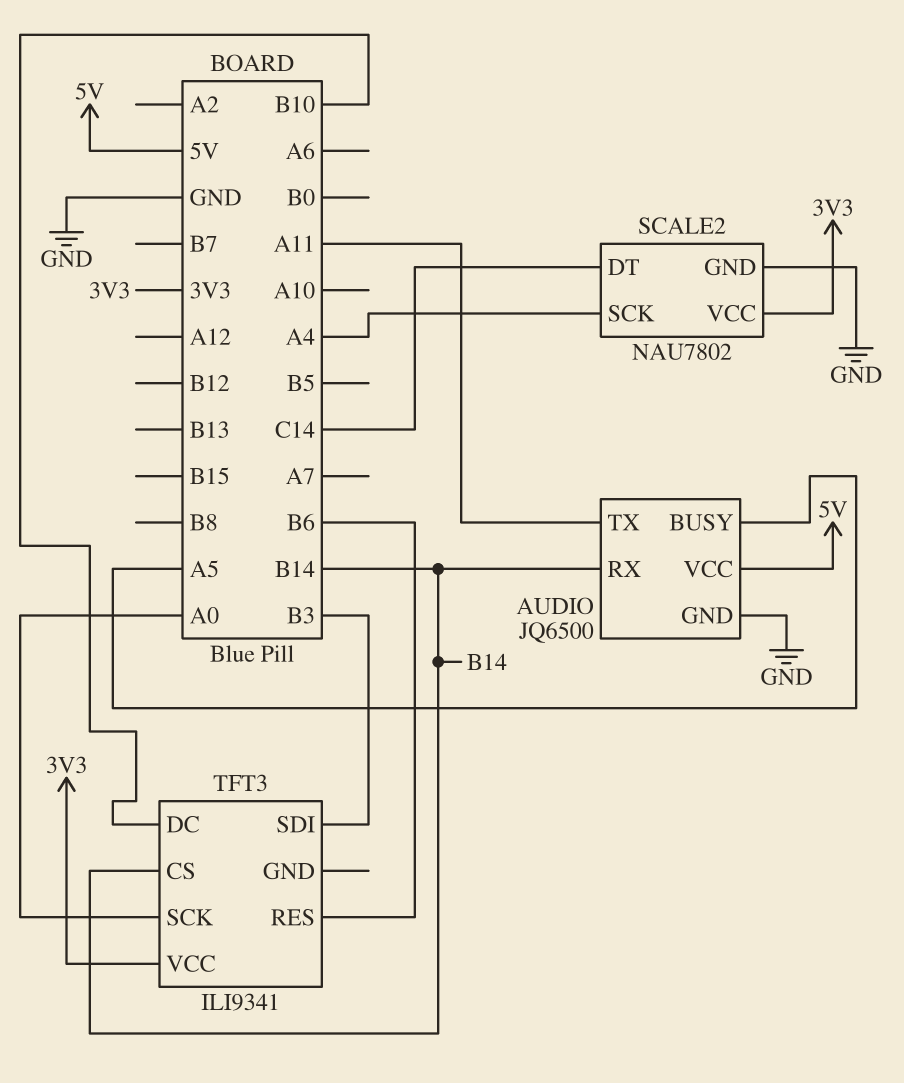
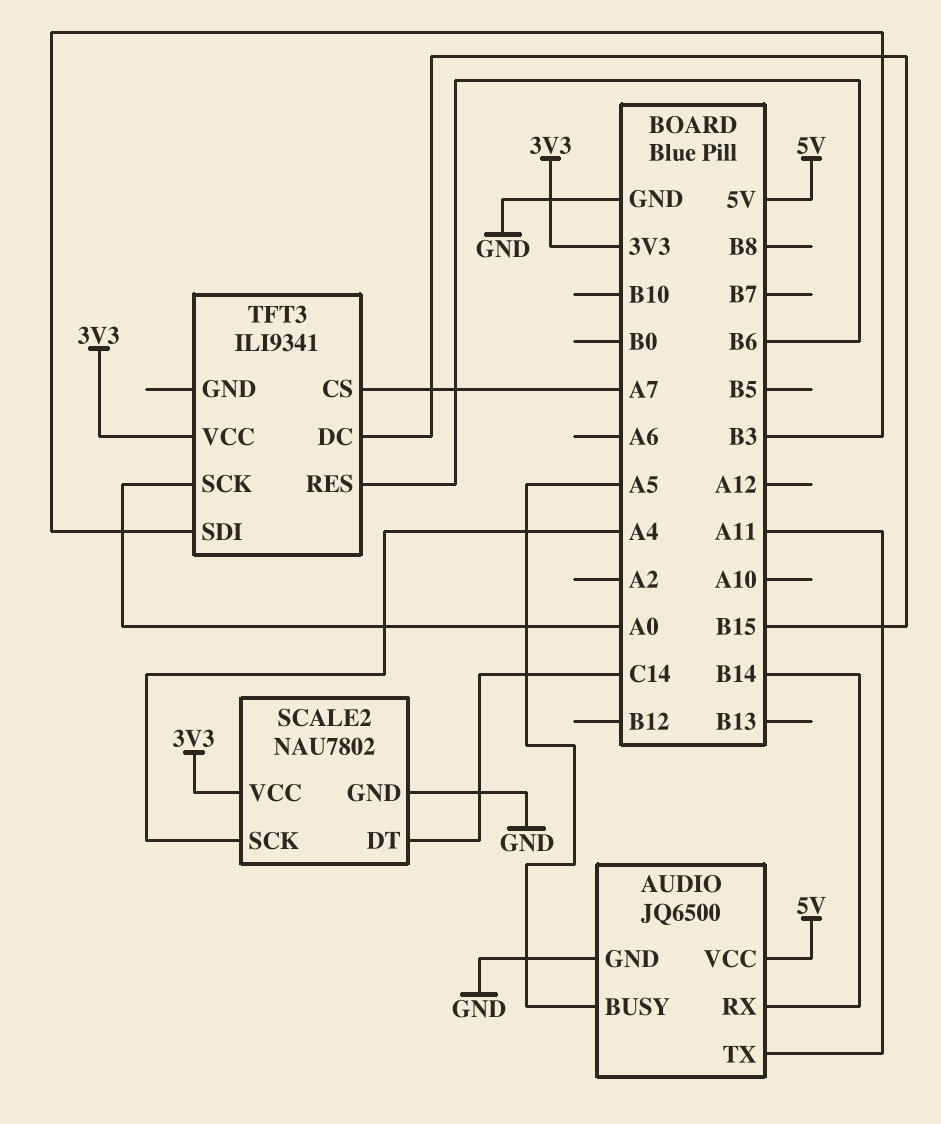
TFT3 pin CS: B14 -> A7
TFT3 pin DC: B10 -> B15

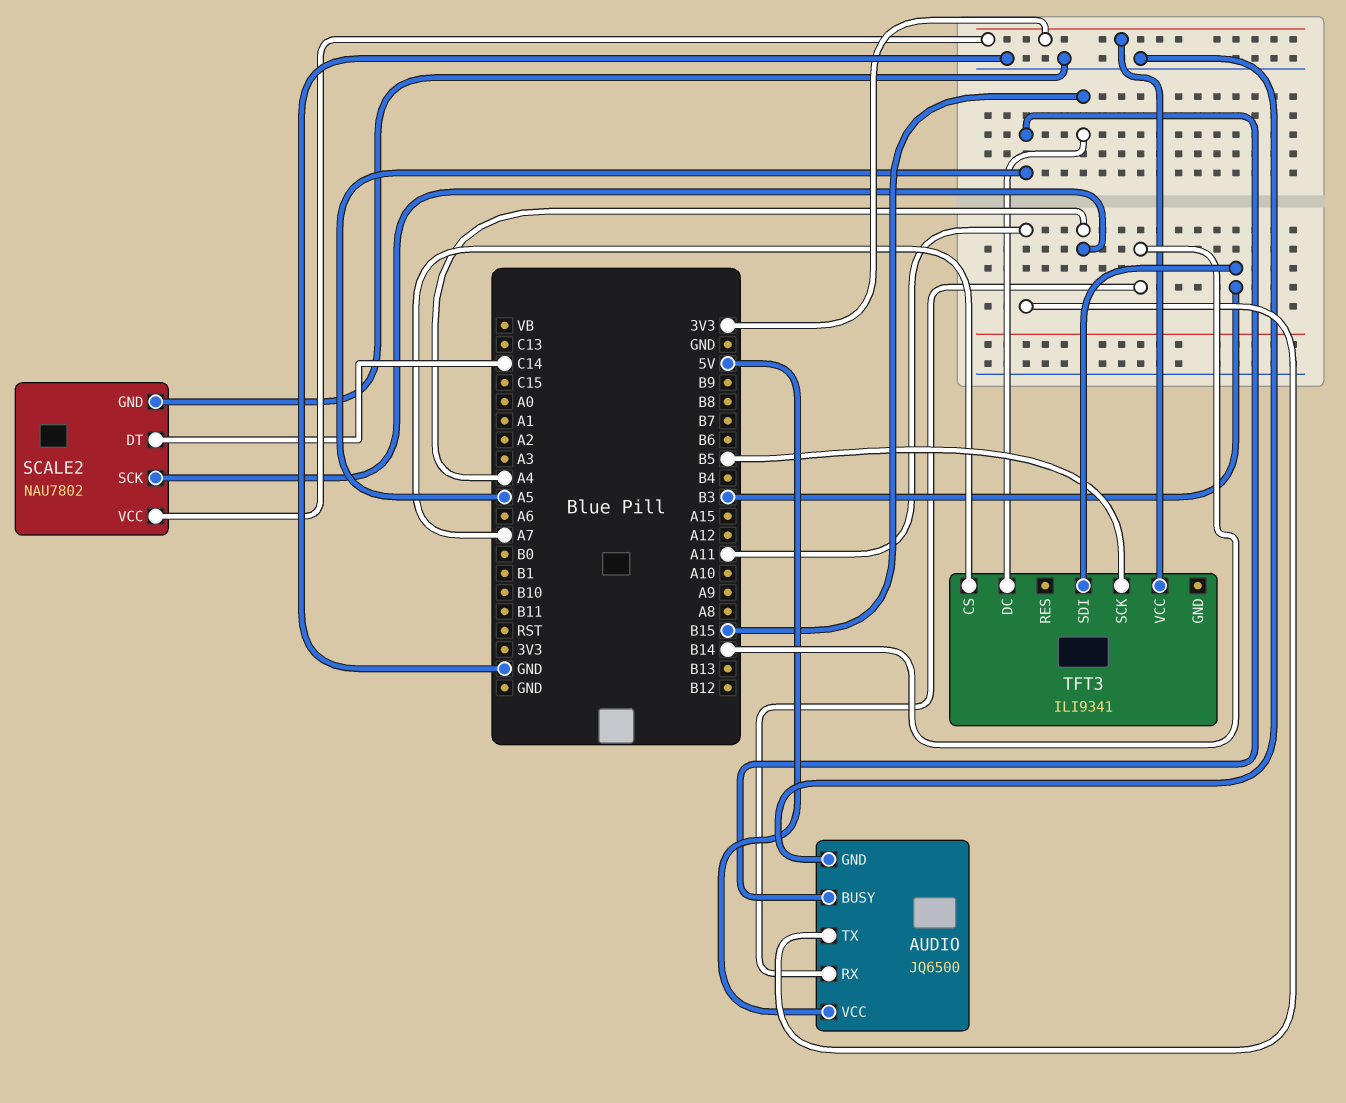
TFT3 pin RES: B6 -> none
TFT3 pin SCK: A0 -> B5

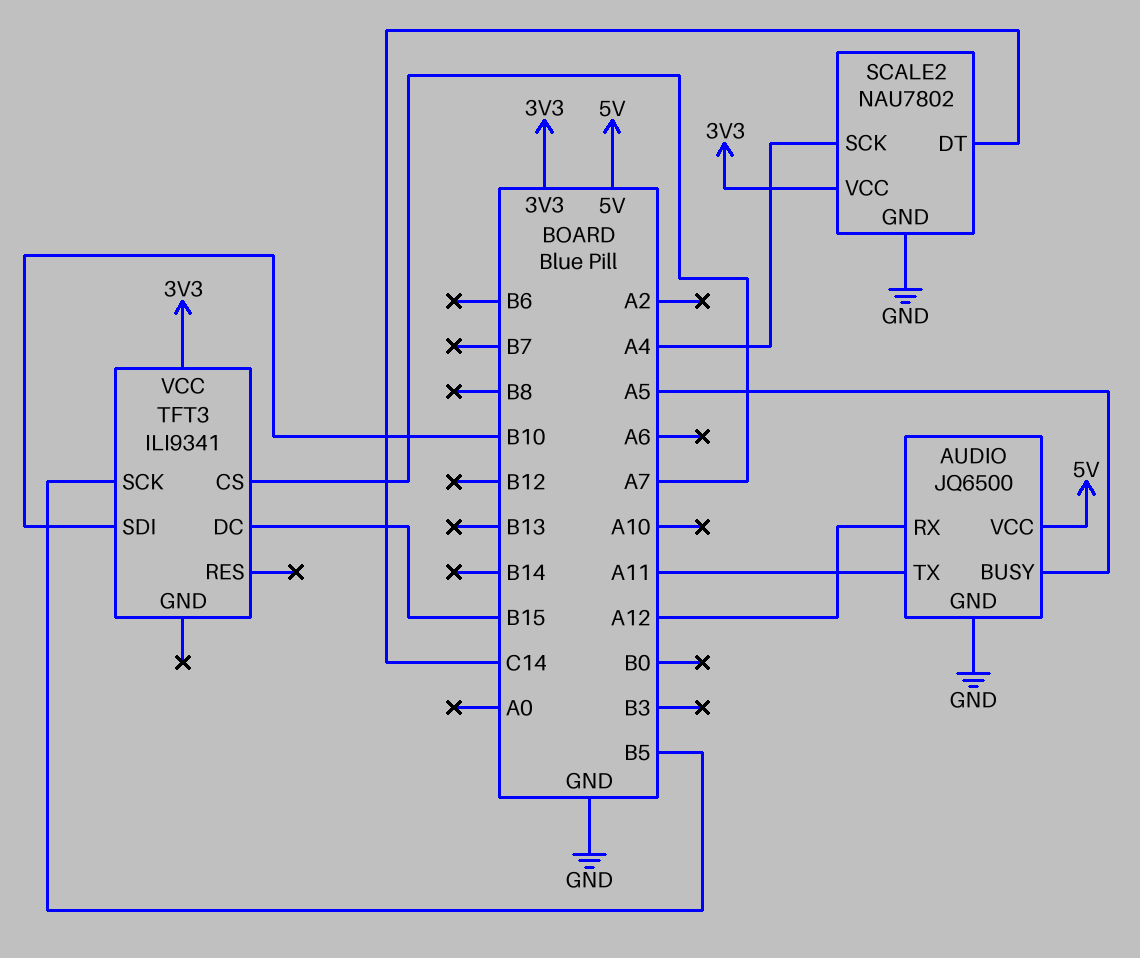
AUDIO pin RX: B14 -> A12
TFT3 pin SDI: B3 -> B10

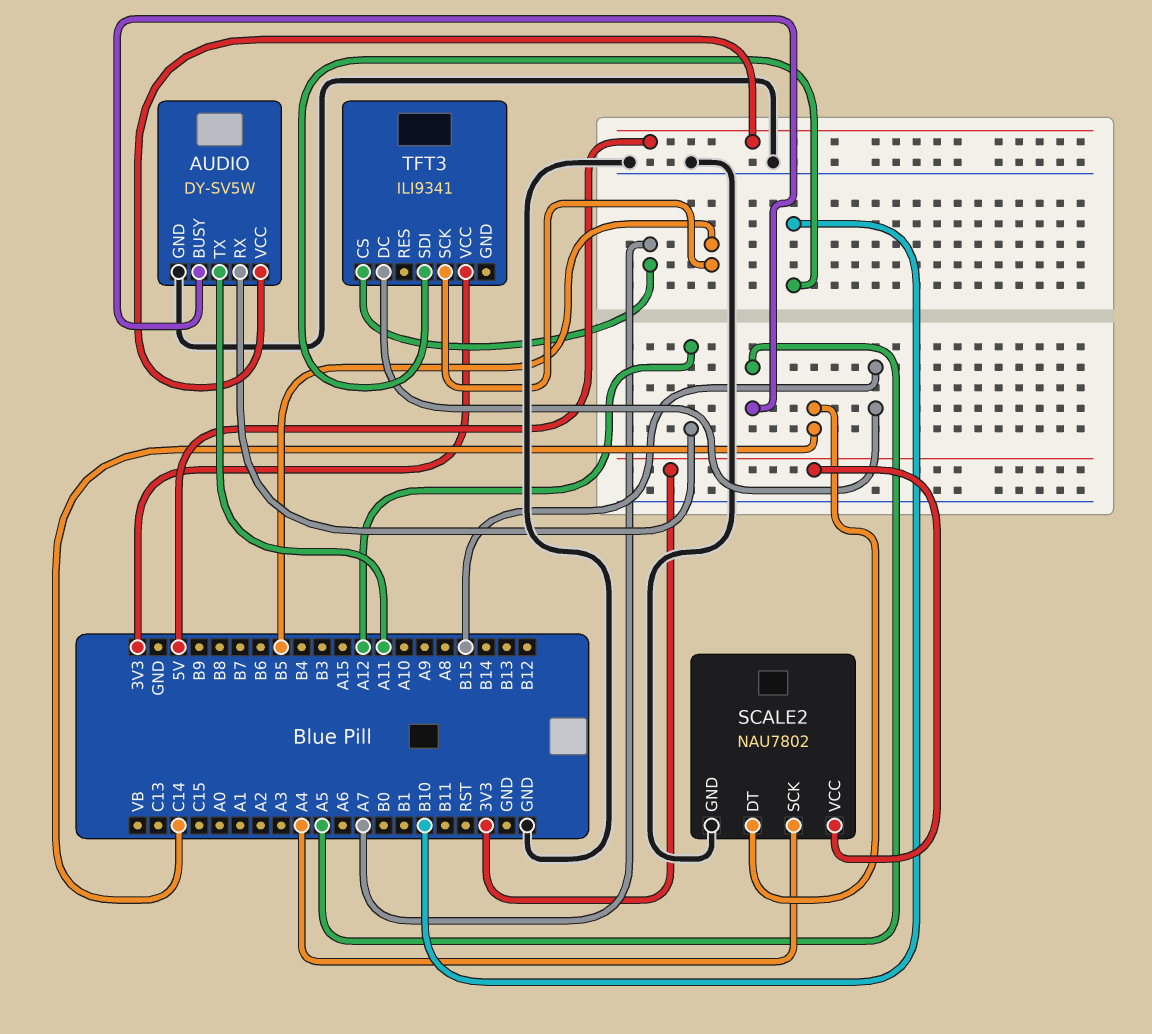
AUDIO: JQ6500 -> DY-SV5W

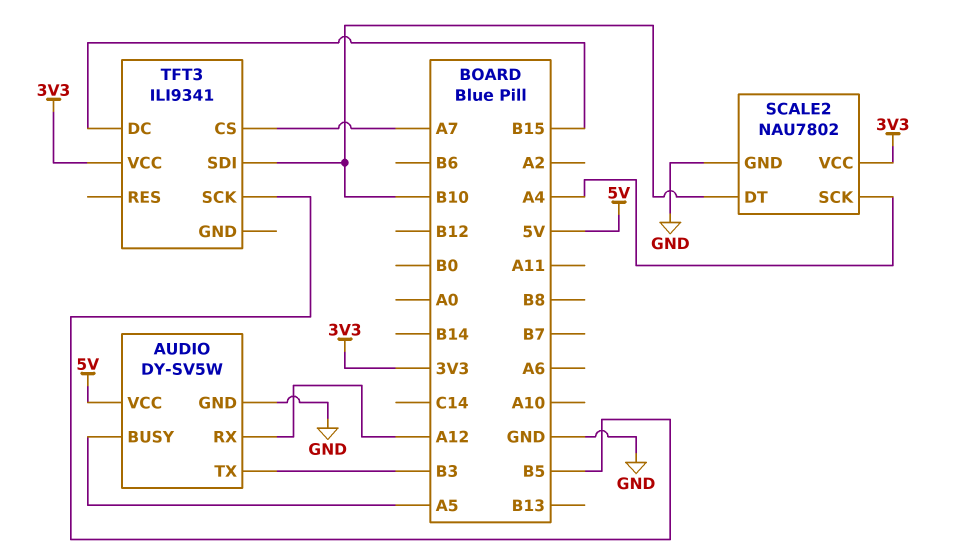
AUDIO pin TX: A11 -> B3
SCALE2 pin DT: C14 -> B10

